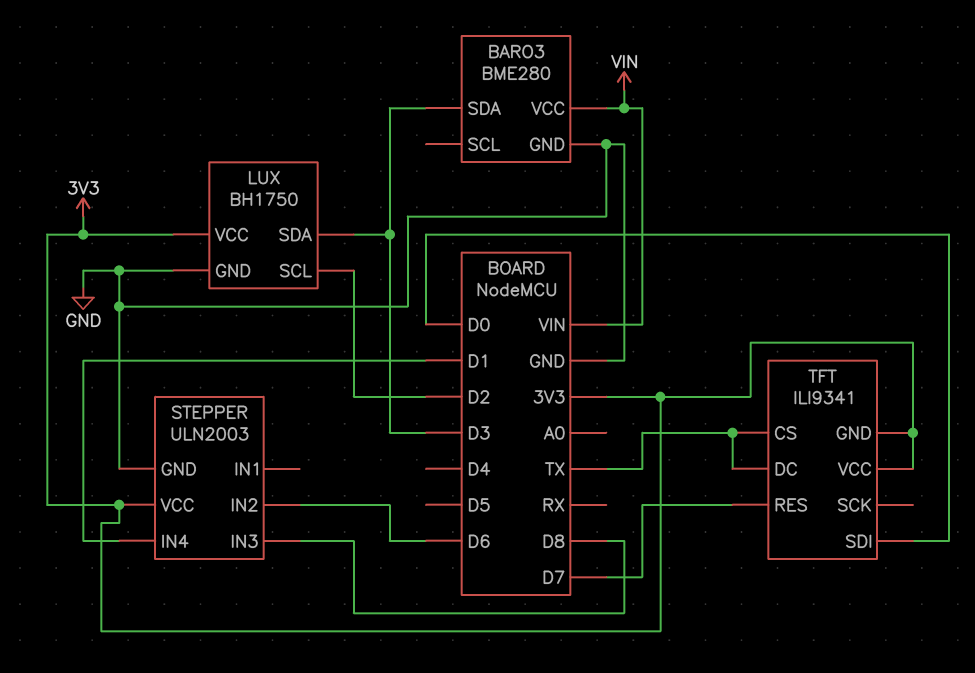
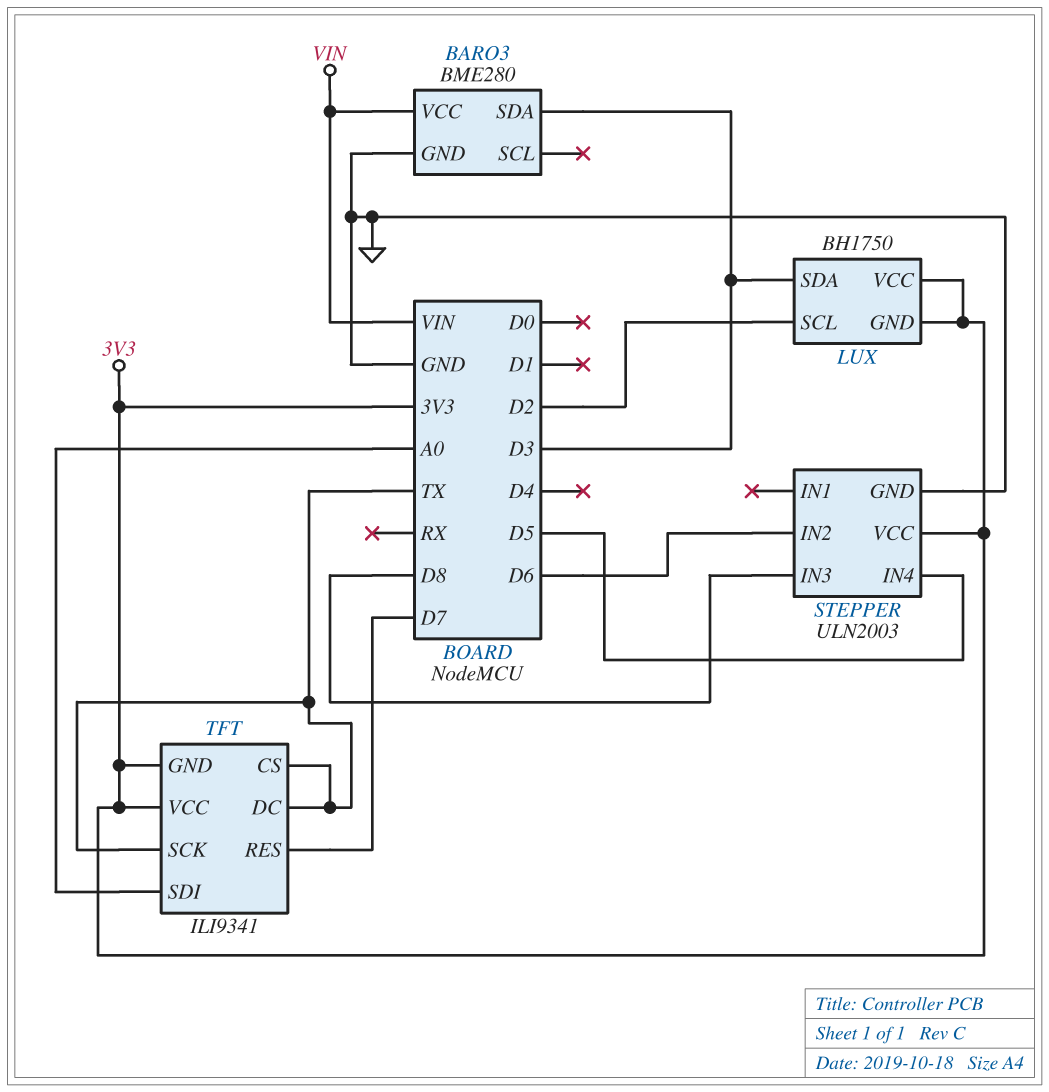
LUX pin GND: GND -> 3V3
STEPPER pin IN4: D1 -> D5
TFT pin SCK: none -> TX
TFT pin SDI: D0 -> A0

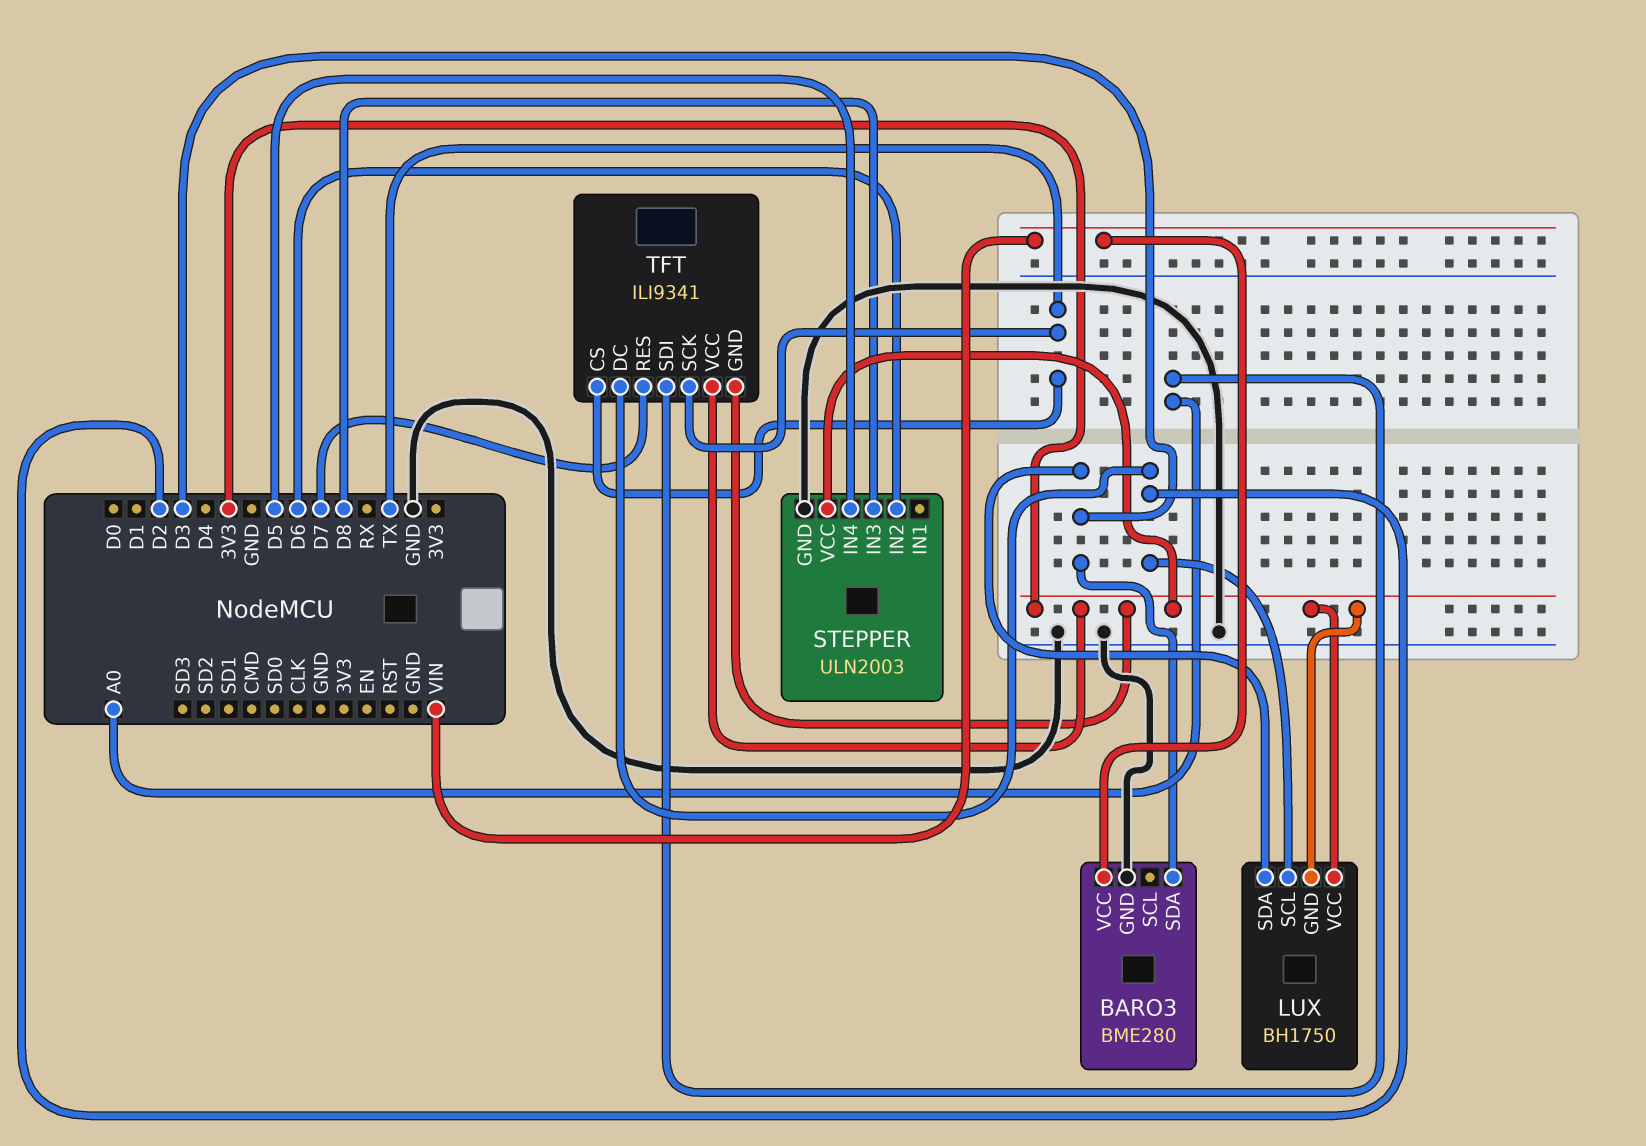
TFT pin DC: TX -> D2

